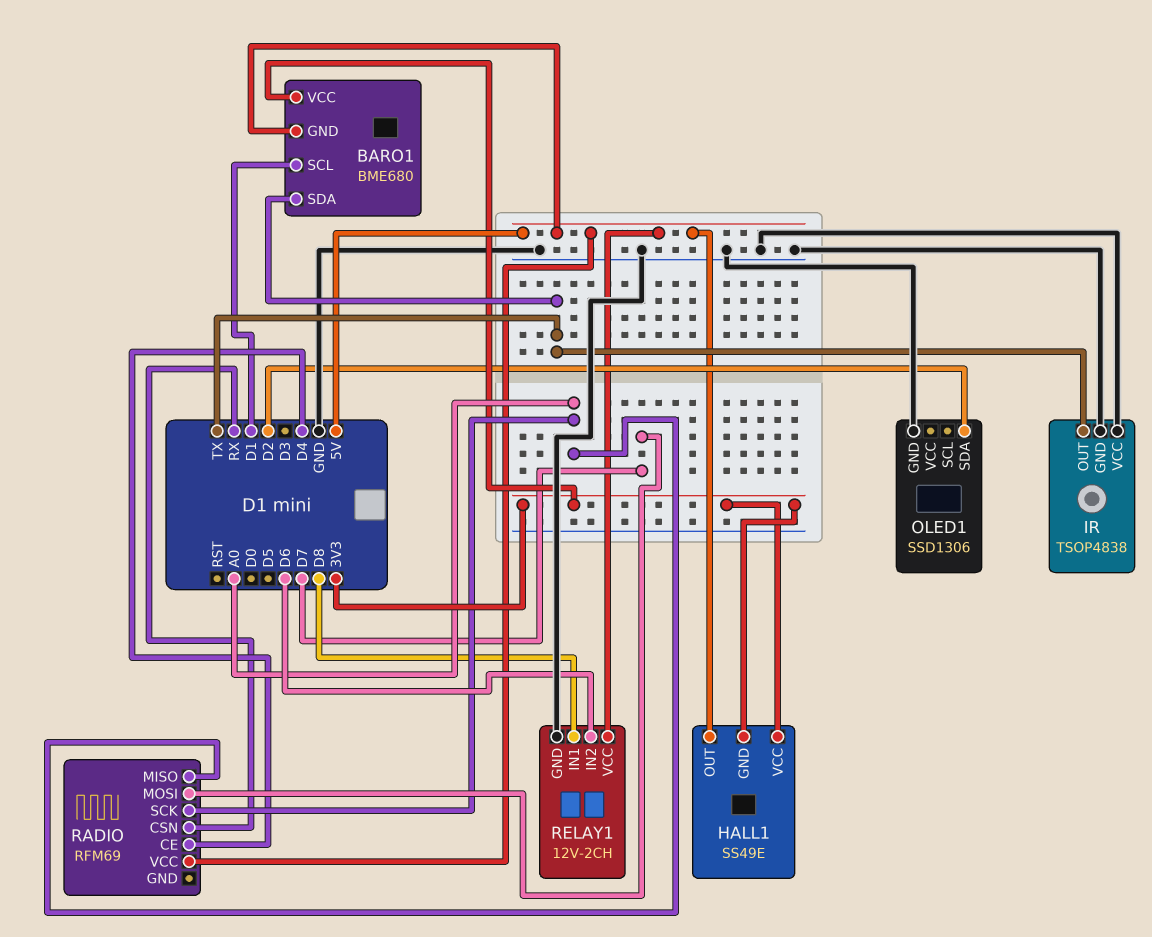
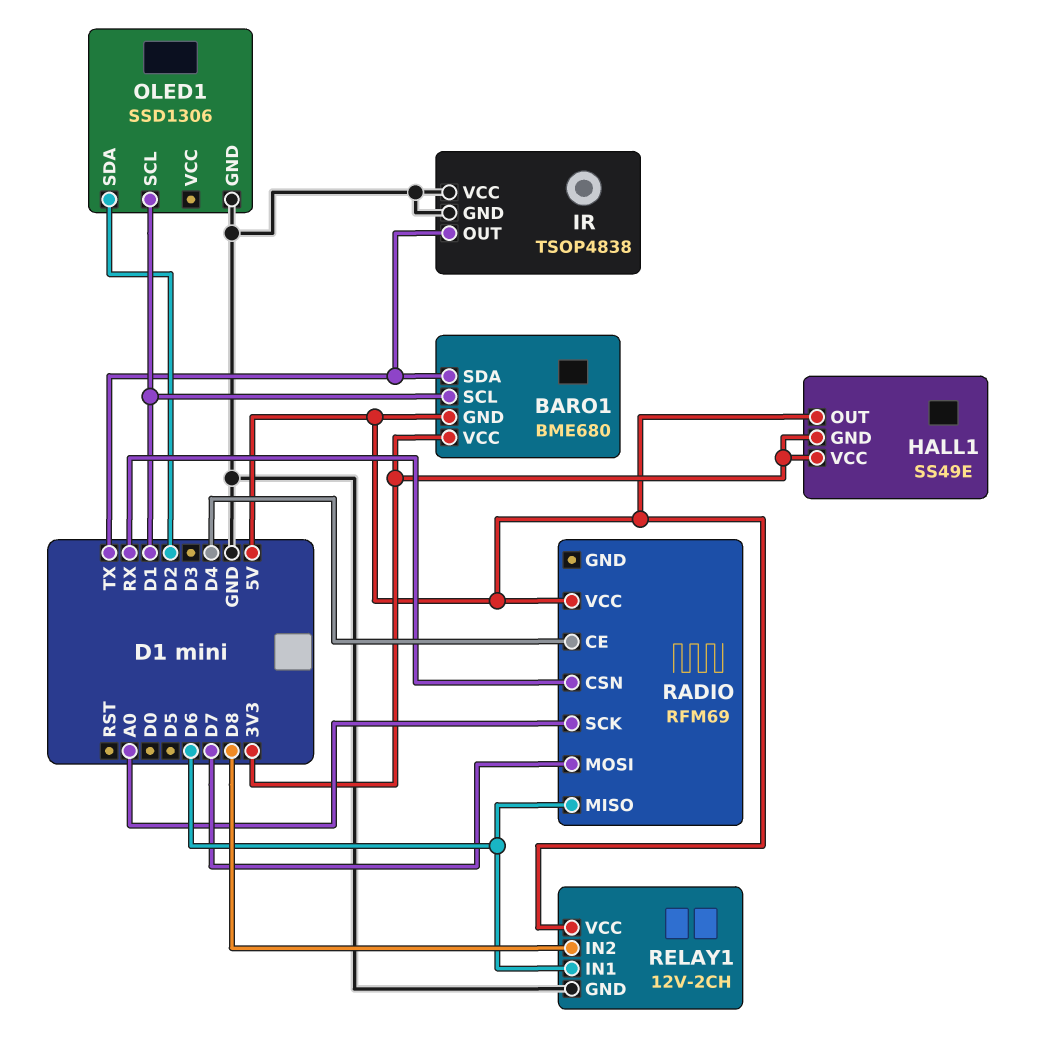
OLED1 pin SCL: none -> D1
RADIO pin MISO: A0 -> D6
RELAY1 pin IN1: D8 -> D6
RELAY1 pin IN2: D6 -> D8

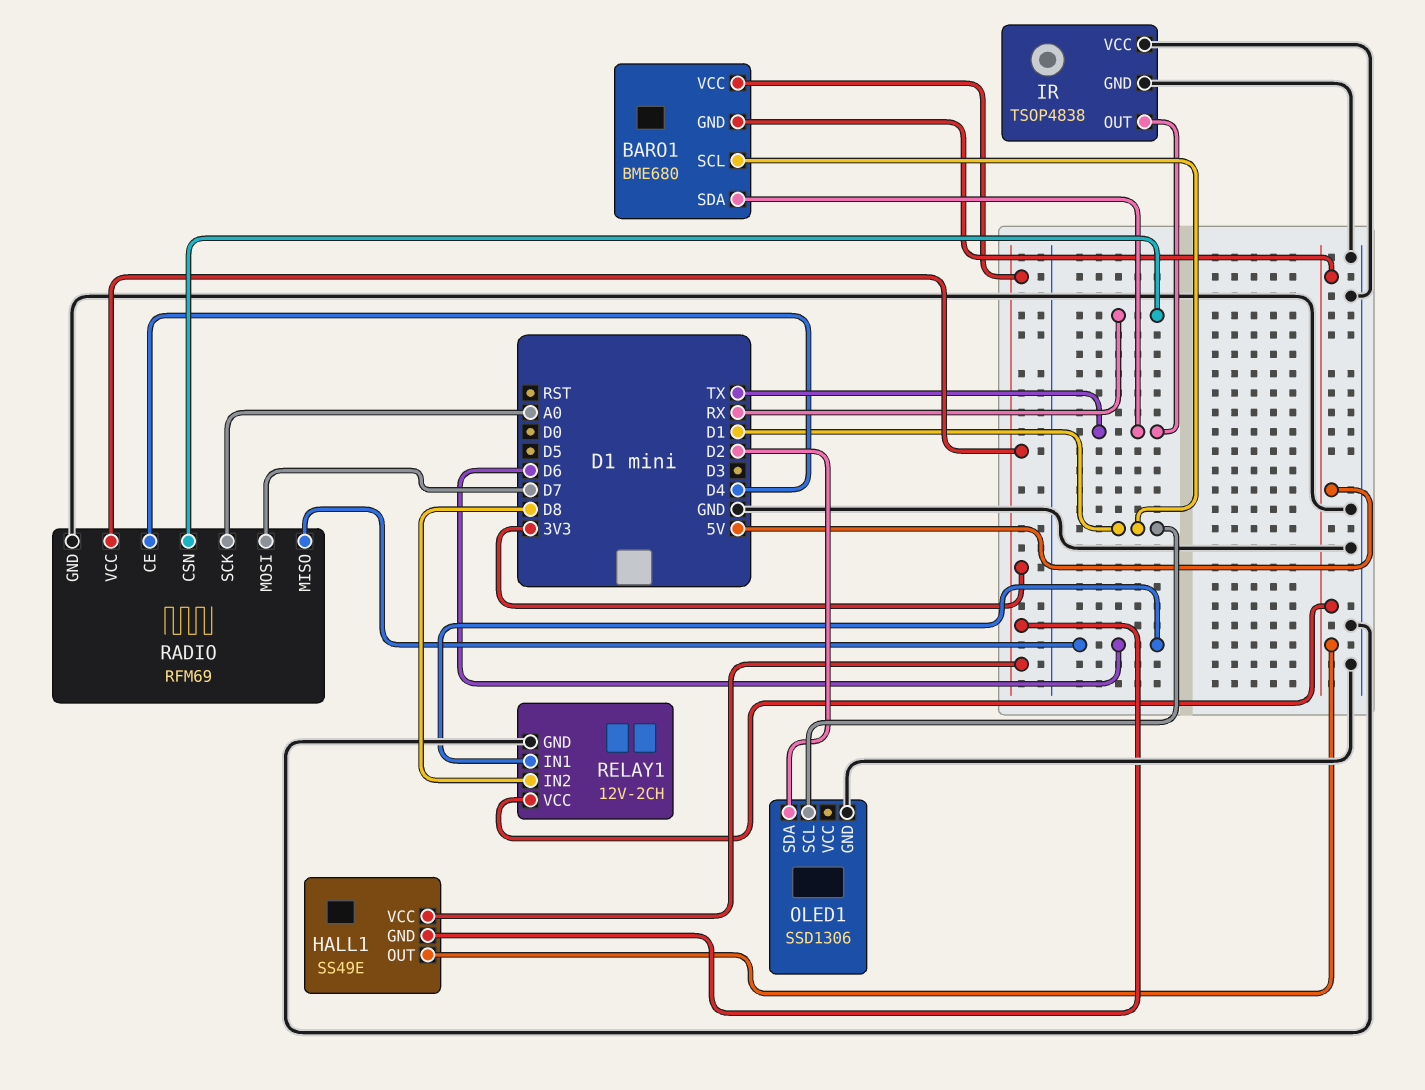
RADIO pin GND: none -> GND
RADIO pin VCC: 5V -> 3V3

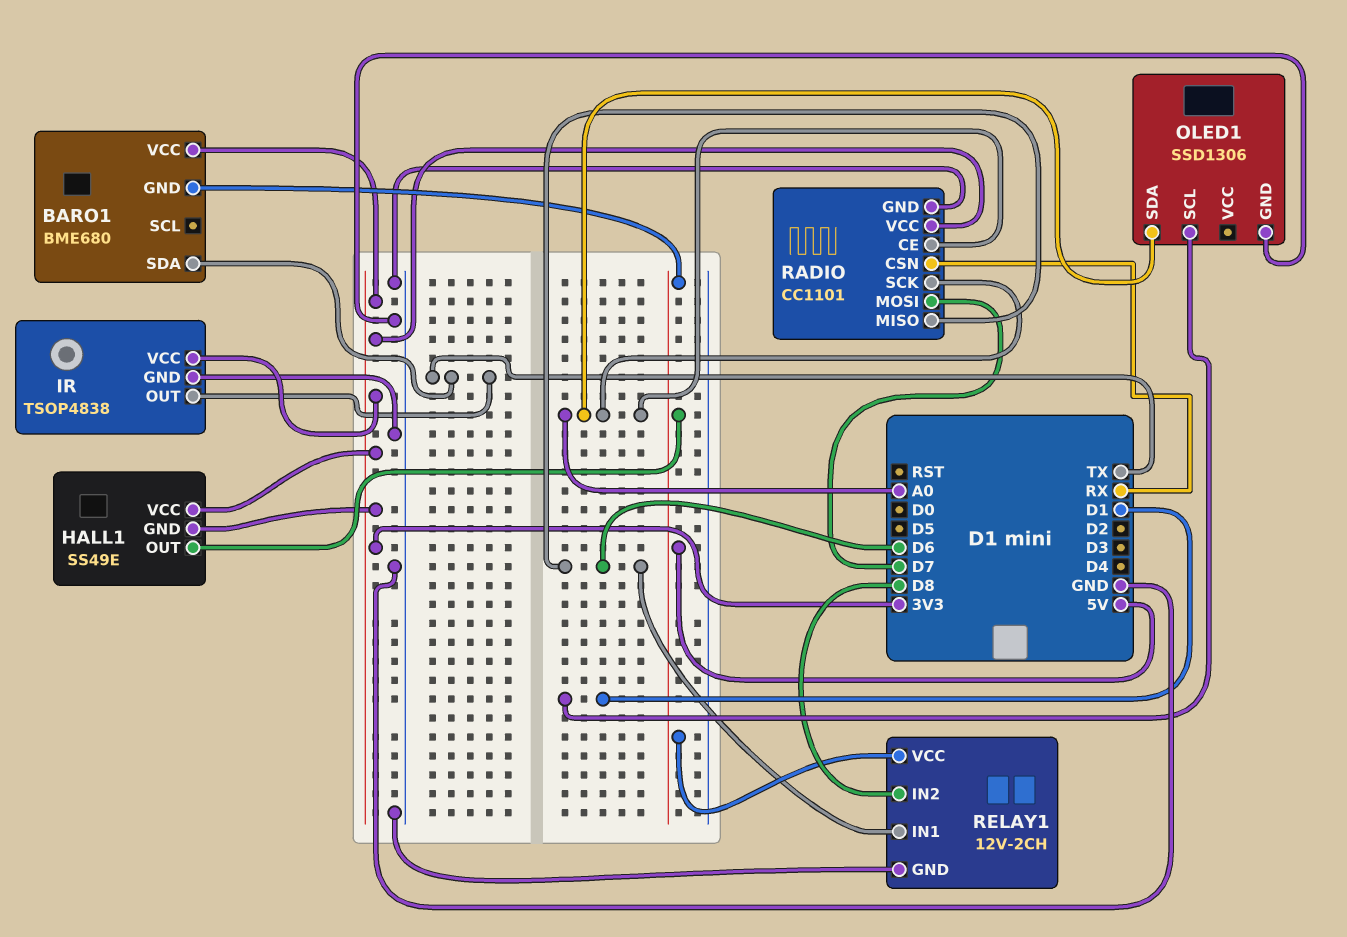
BARO1 pin SCL: D1 -> none
IR pin VCC: GND -> 3V3
OLED1 pin SDA: D2 -> A0
RADIO: RFM69 -> CC1101
RADIO pin CE: D4 -> A0

